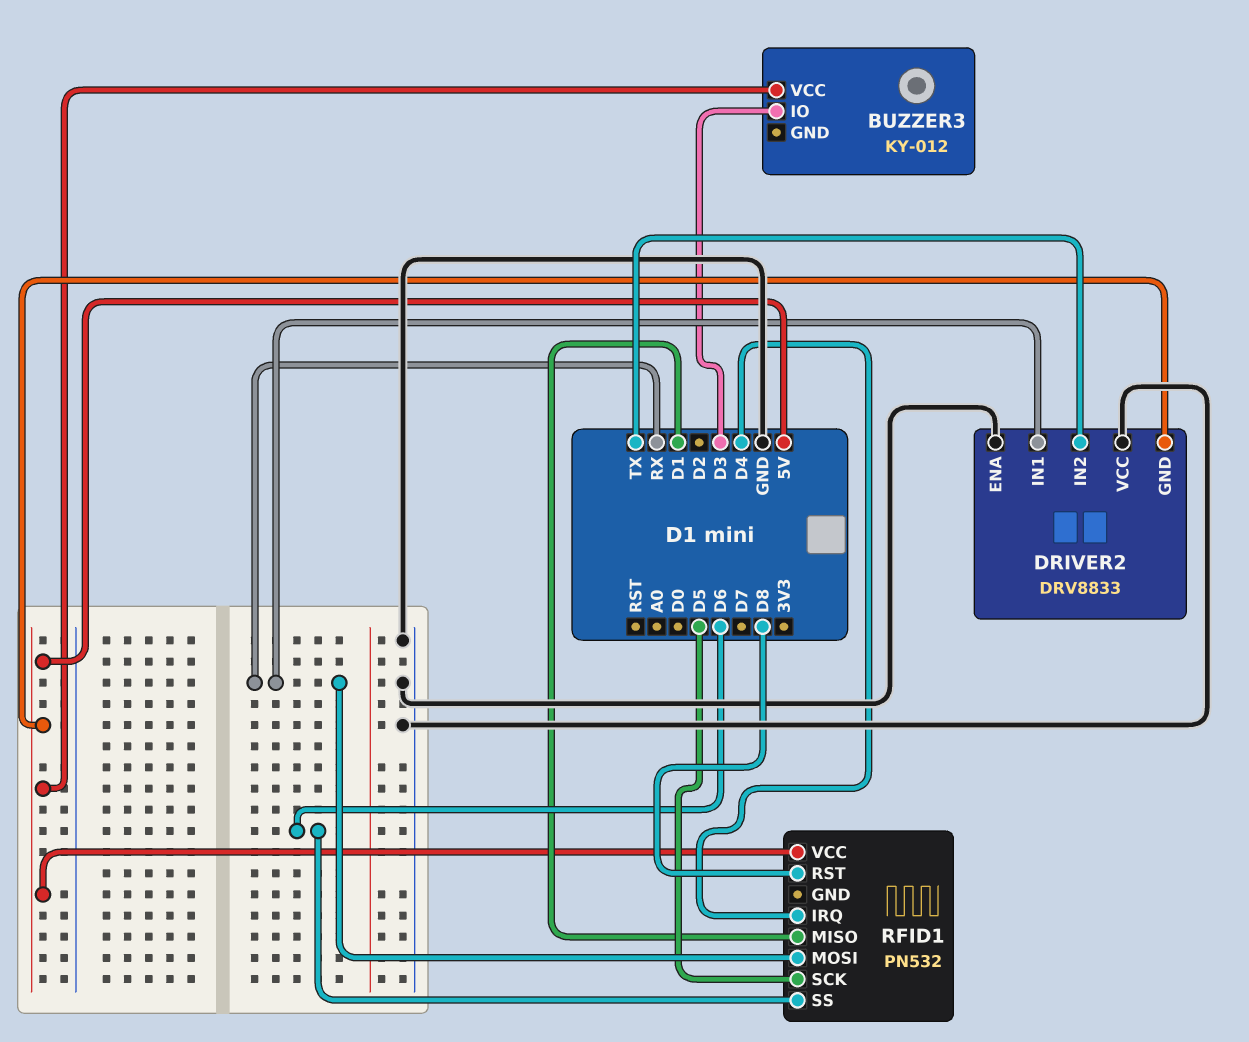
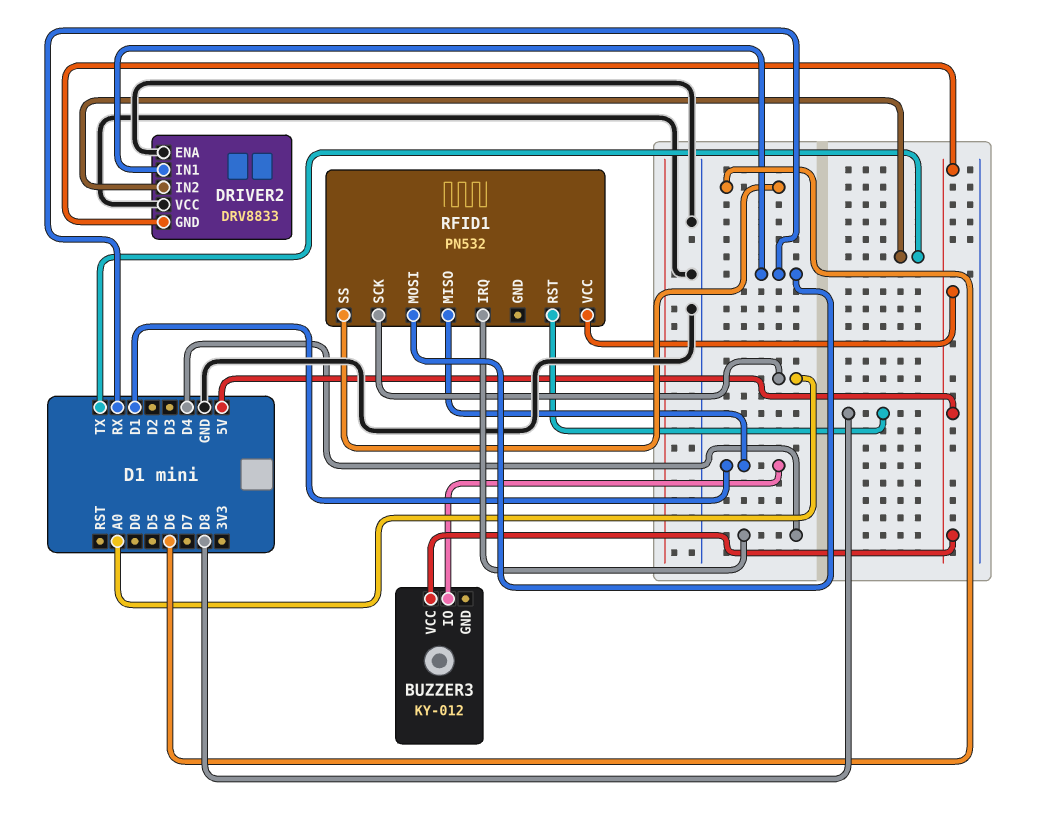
BUZZER3 pin IO: D3 -> D1
RFID1 pin SCK: D5 -> A0

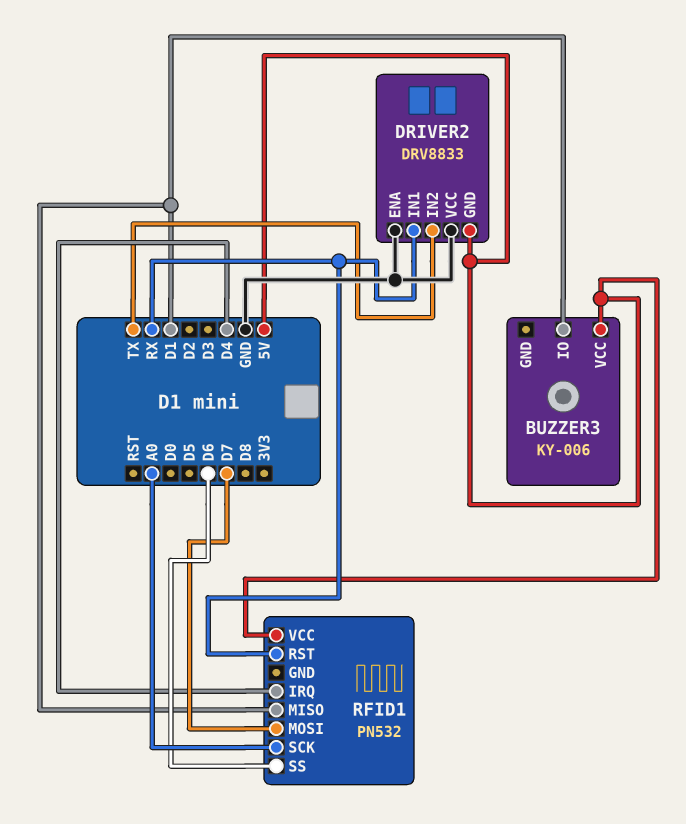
BUZZER3: KY-012 -> KY-006
RFID1 pin MOSI: RX -> D7
RFID1 pin RST: D8 -> RX

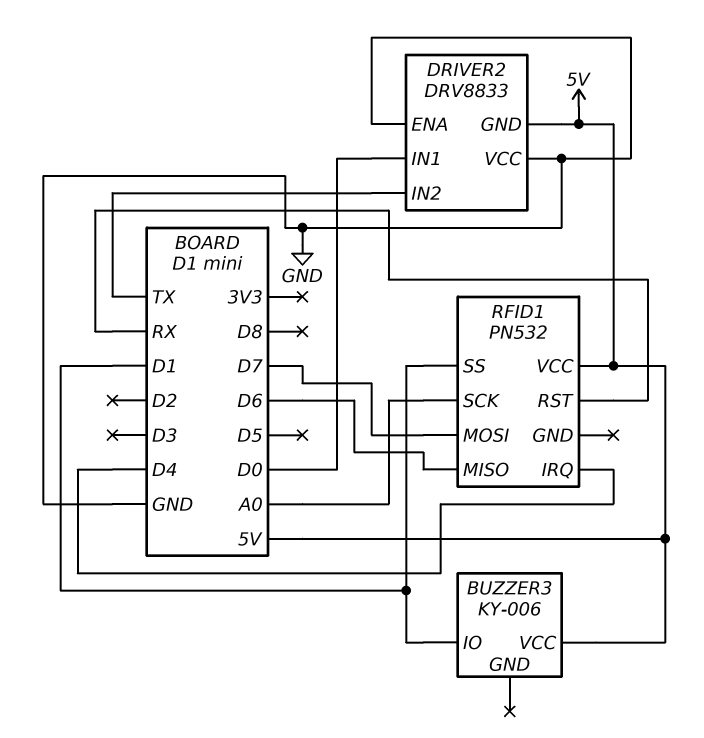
DRIVER2 pin IN1: RX -> D0
RFID1 pin MISO: D1 -> D6
RFID1 pin SS: D6 -> D1

